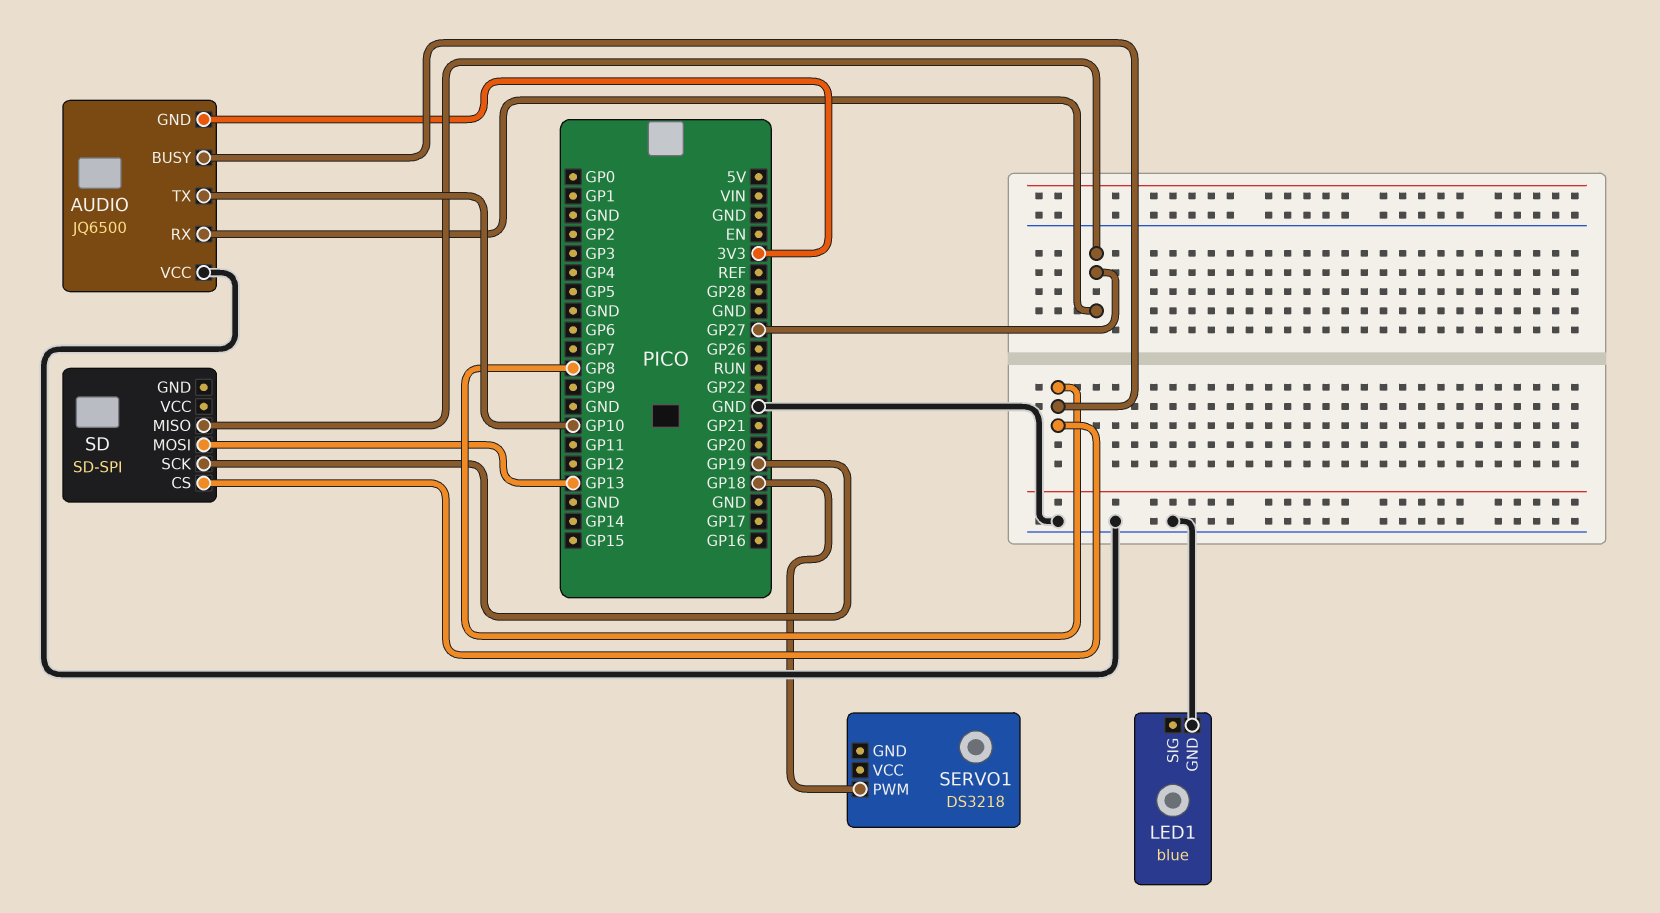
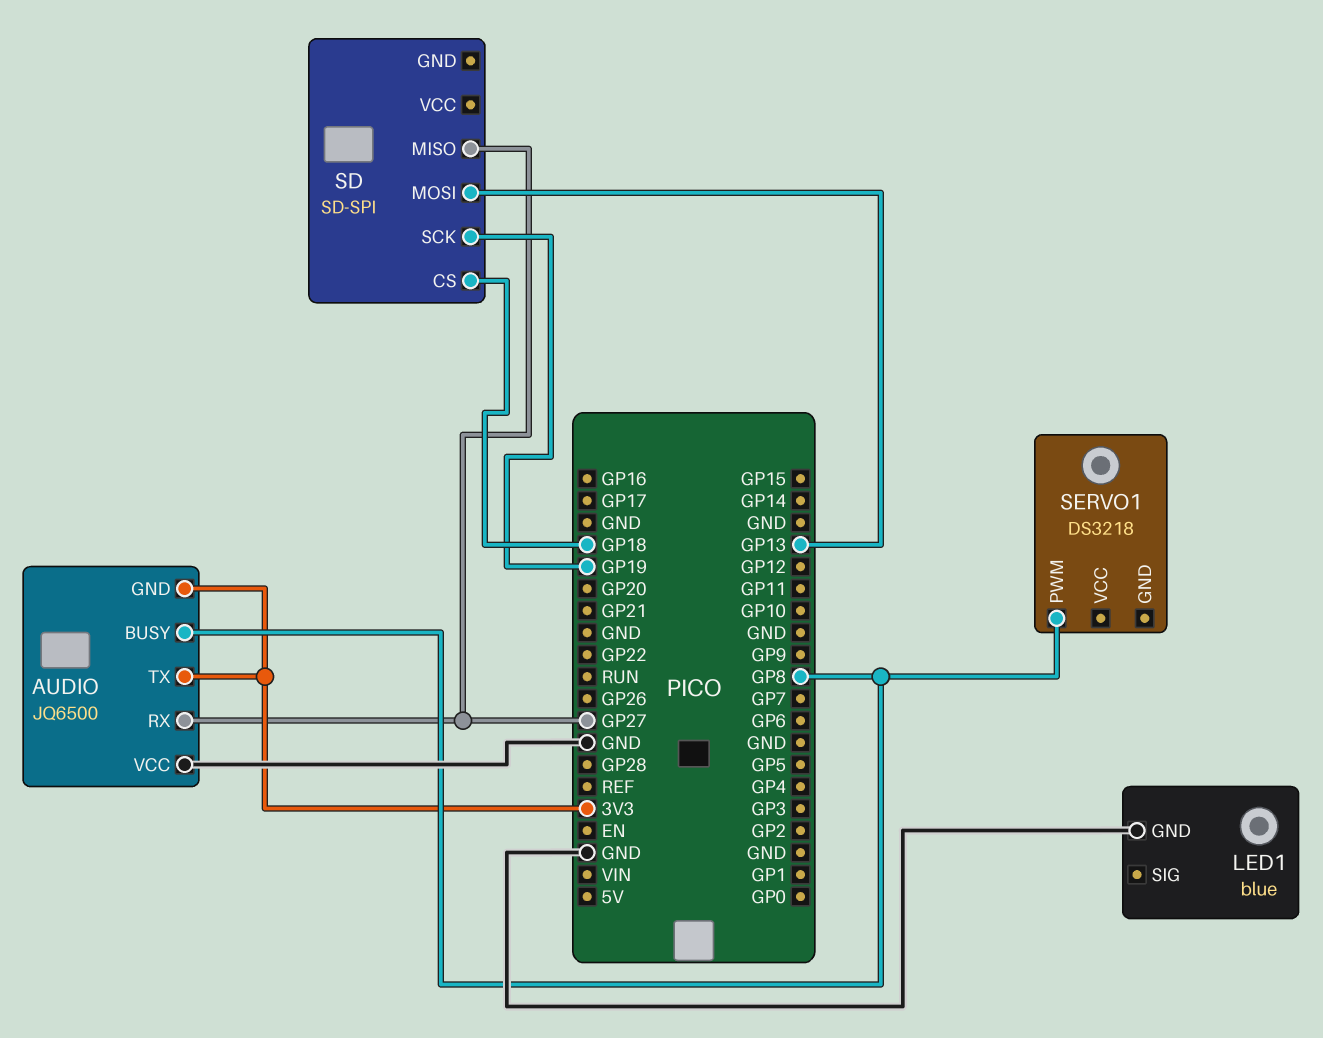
AUDIO pin TX: GP10 -> 3V3
SD pin CS: GP8 -> GP18
SERVO1 pin PWM: GP18 -> GP8

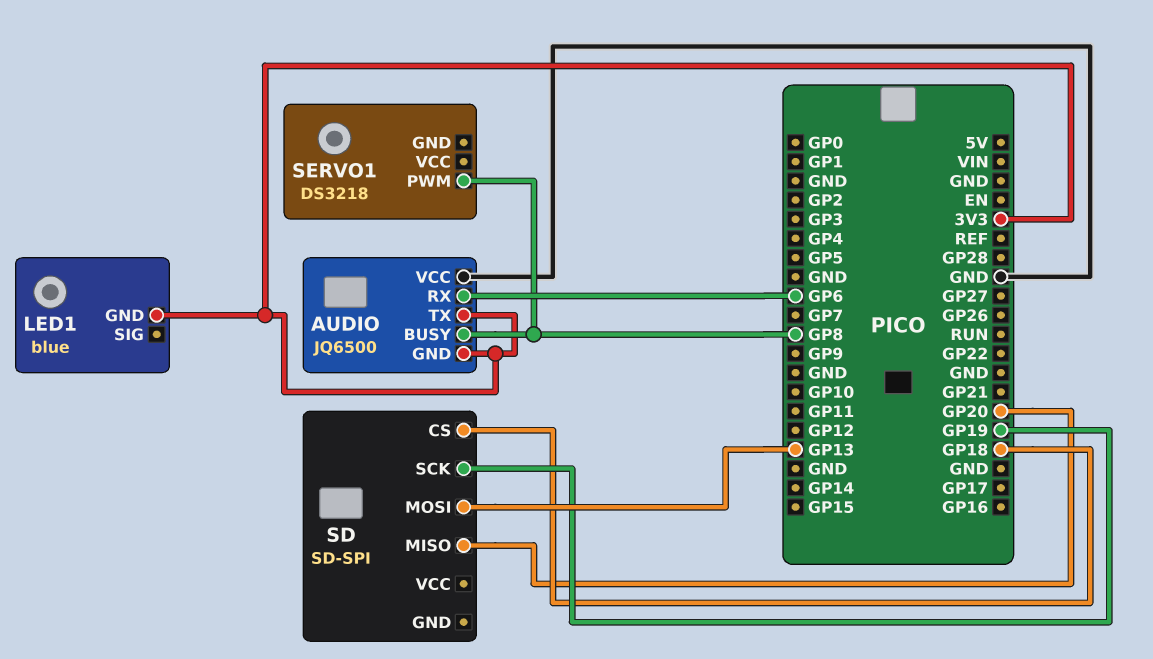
AUDIO pin RX: GP27 -> GP6
LED1 pin GND: GND -> 3V3
SD pin MISO: GP27 -> GP20

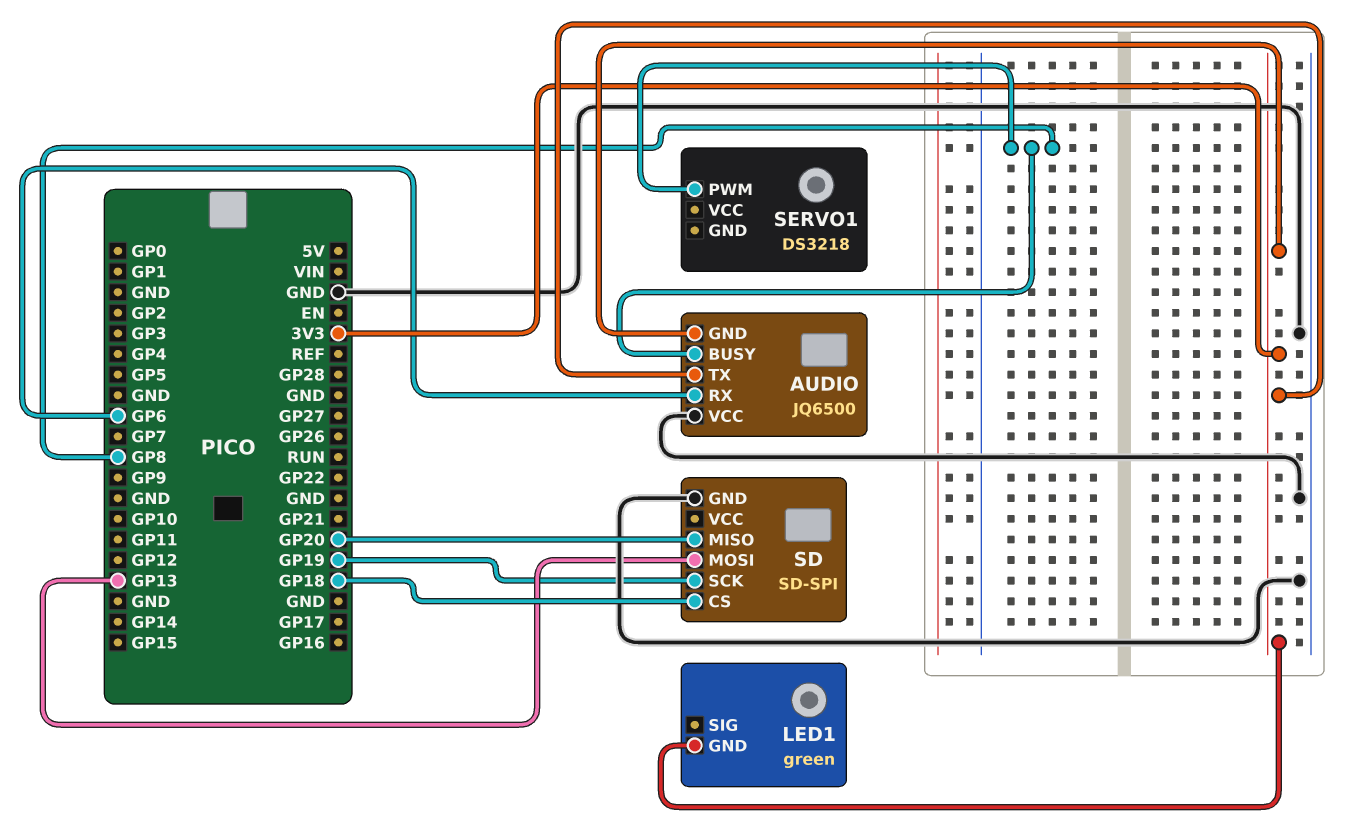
LED1: blue -> green
SD pin GND: none -> GND

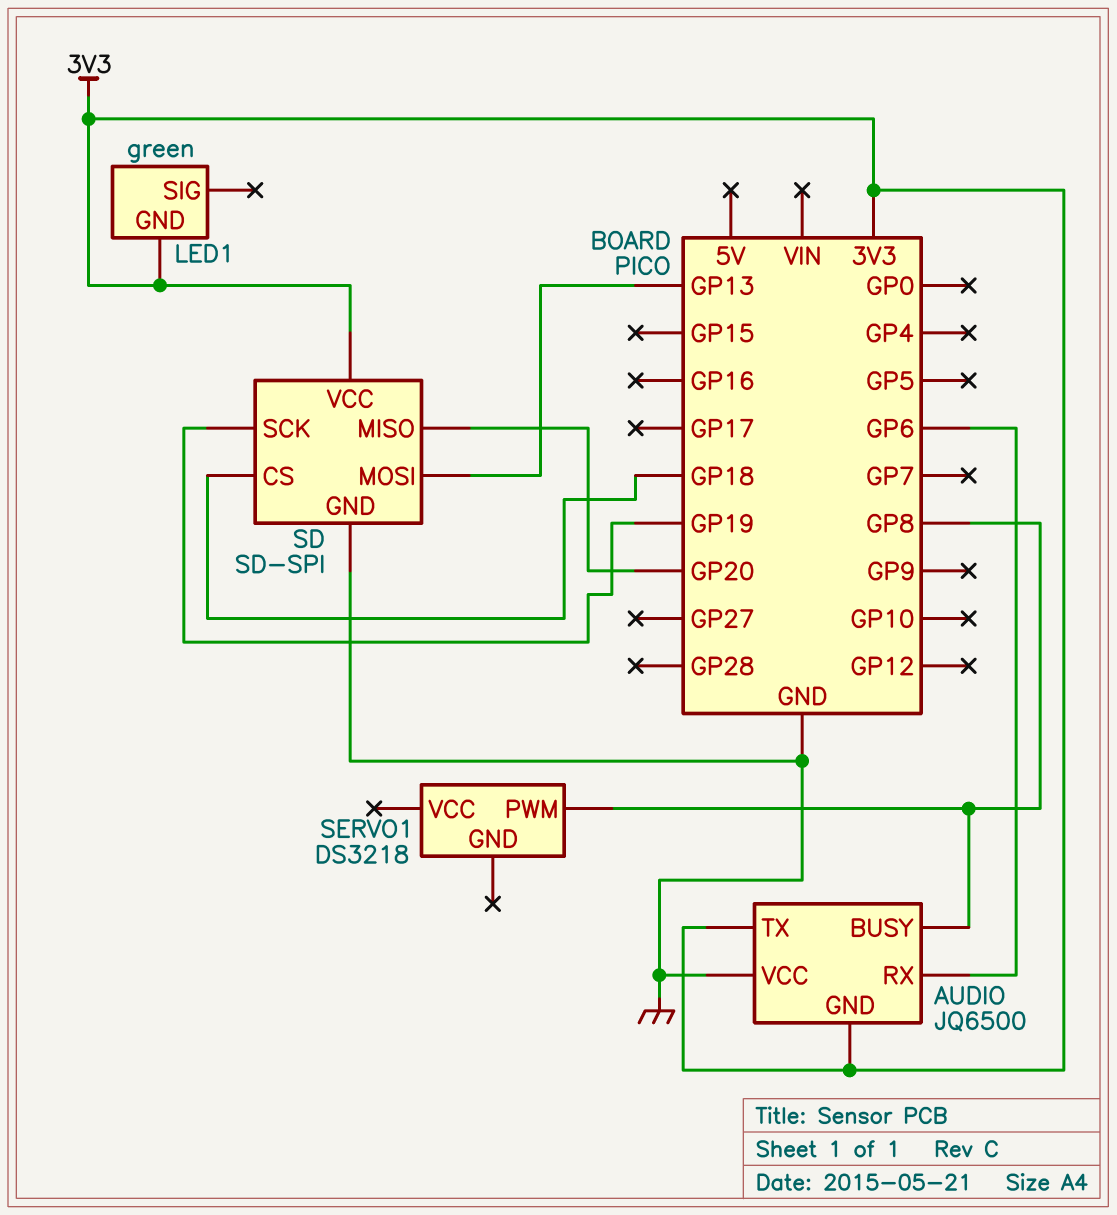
SD pin VCC: none -> 3V3

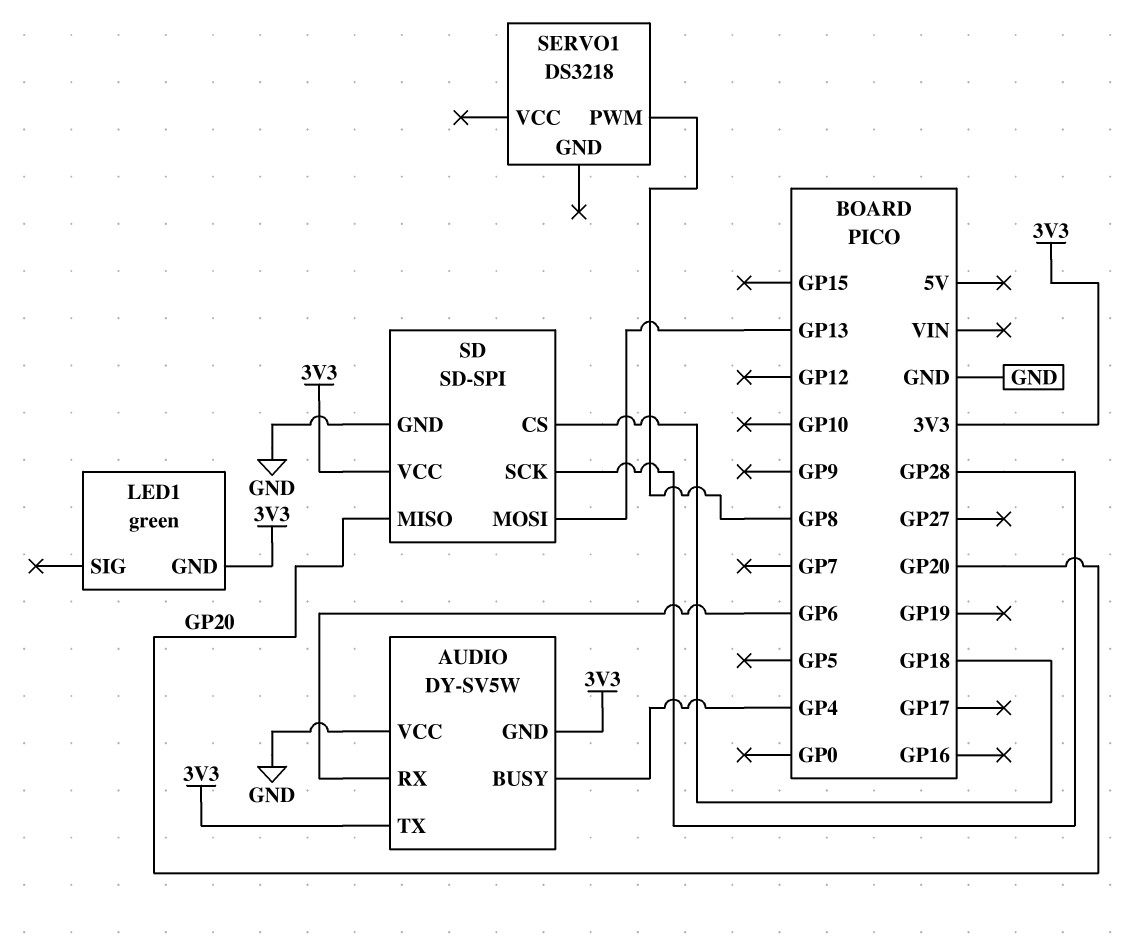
AUDIO: JQ6500 -> DY-SV5W
AUDIO pin BUSY: GP8 -> GP4
SD pin SCK: GP19 -> GP28

